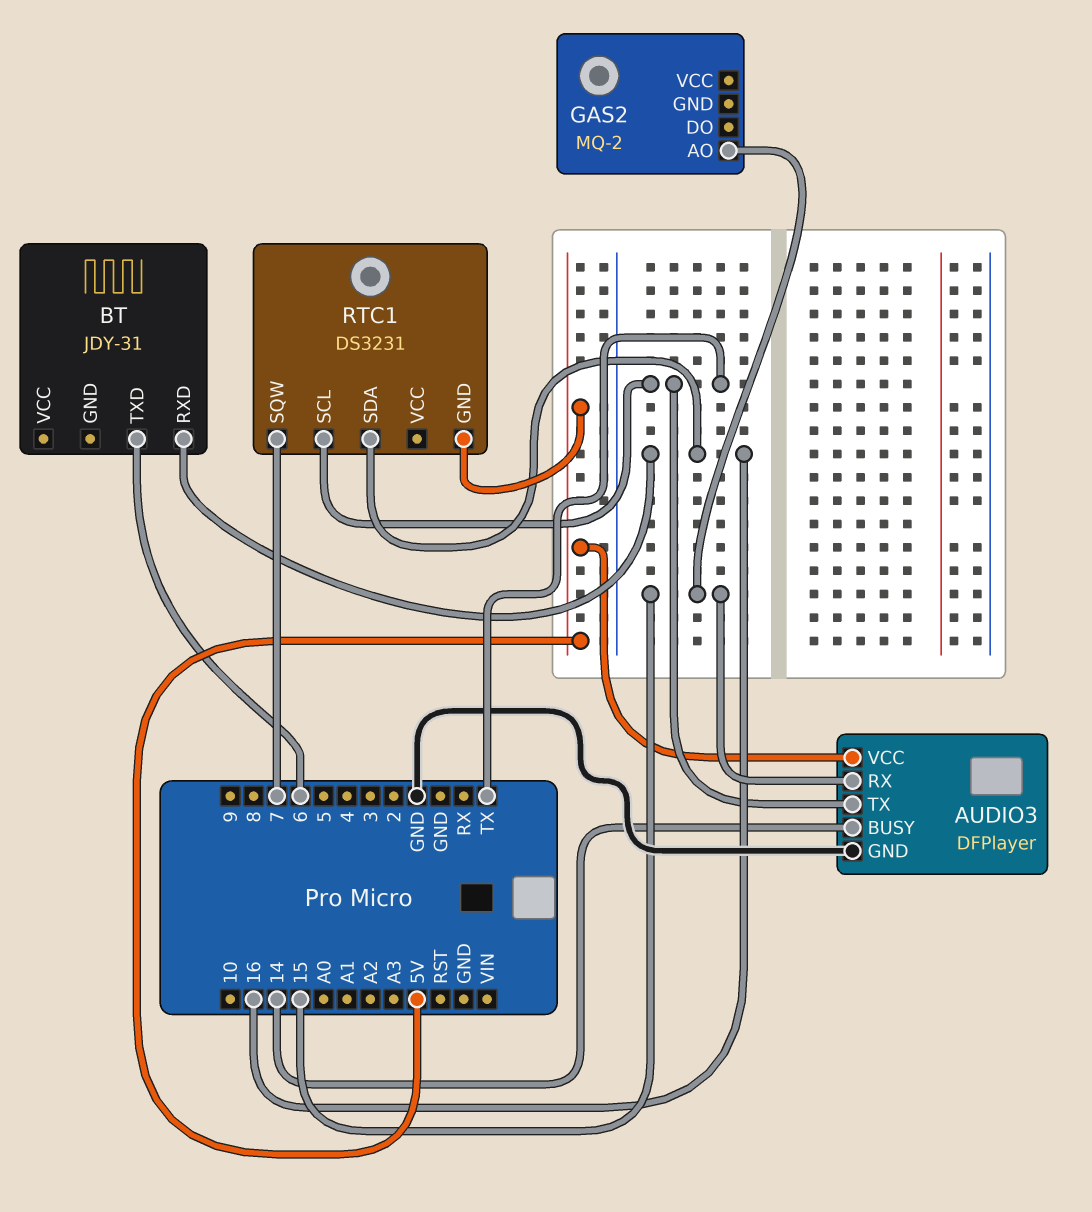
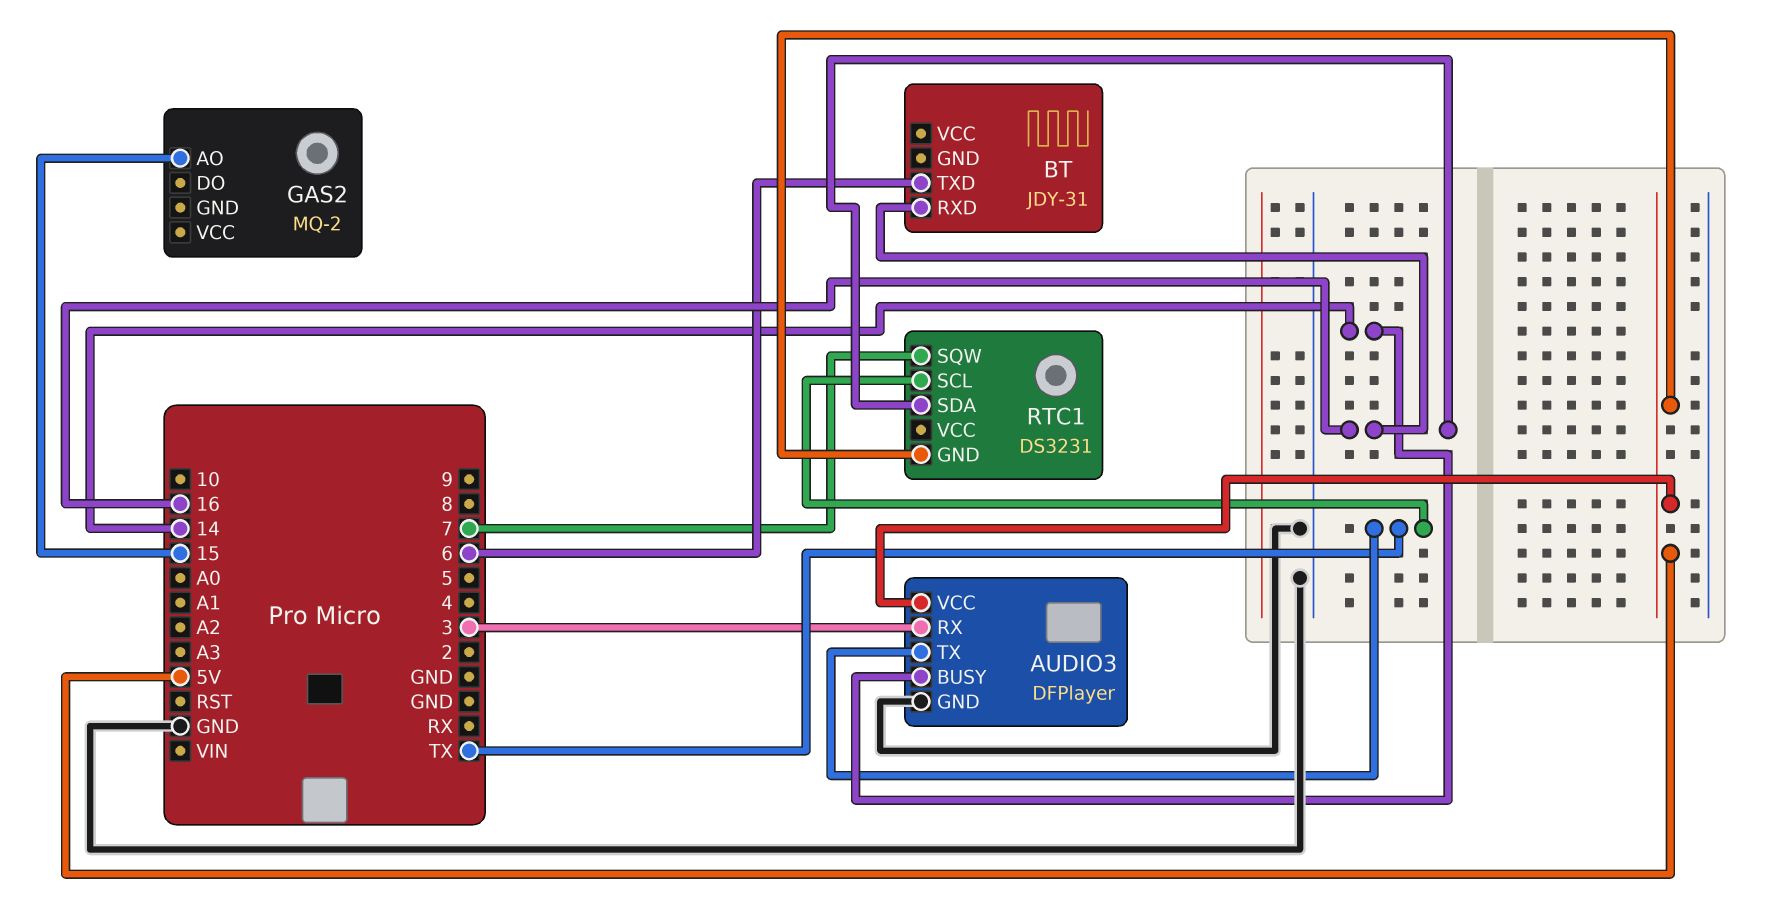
AUDIO3 pin RX: 15 -> 3

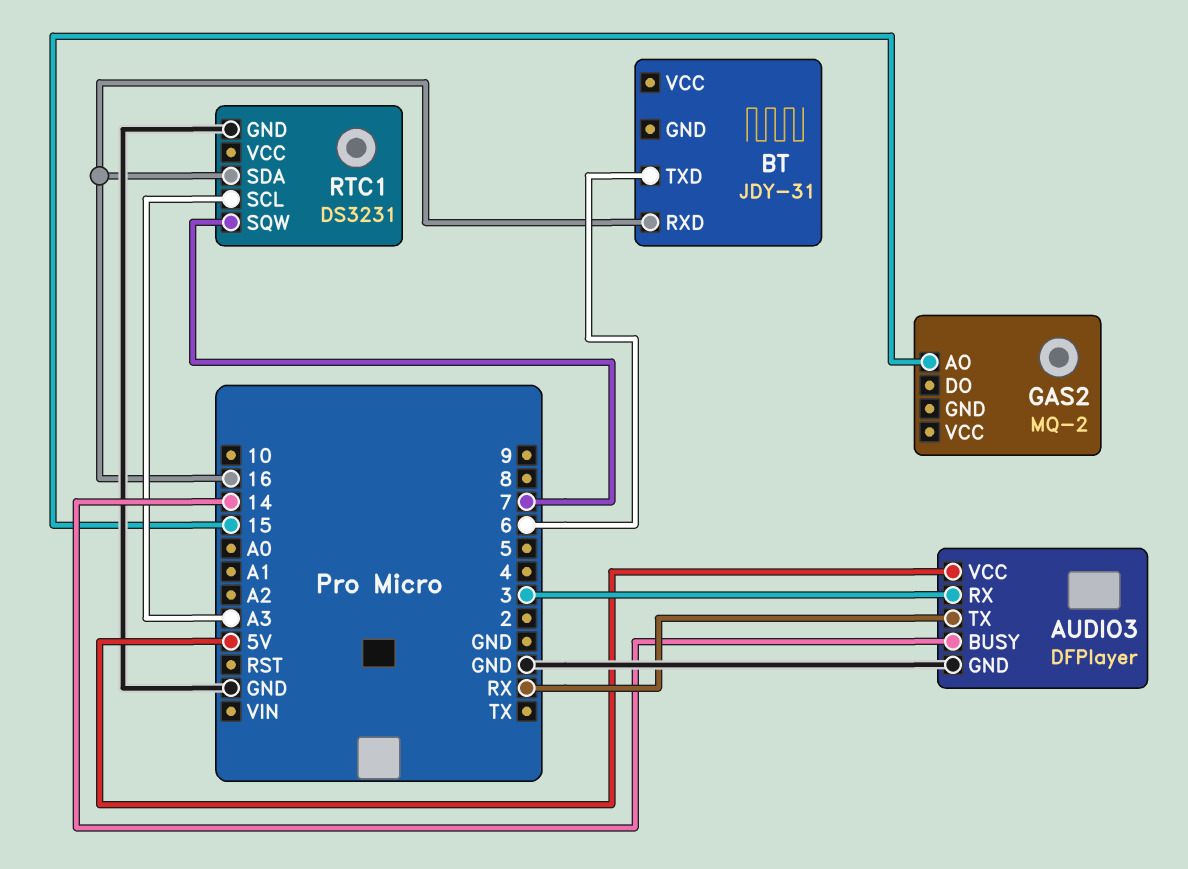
AUDIO3 pin TX: TX -> RX
RTC1 pin GND: 5V -> GND
RTC1 pin SCL: TX -> A3

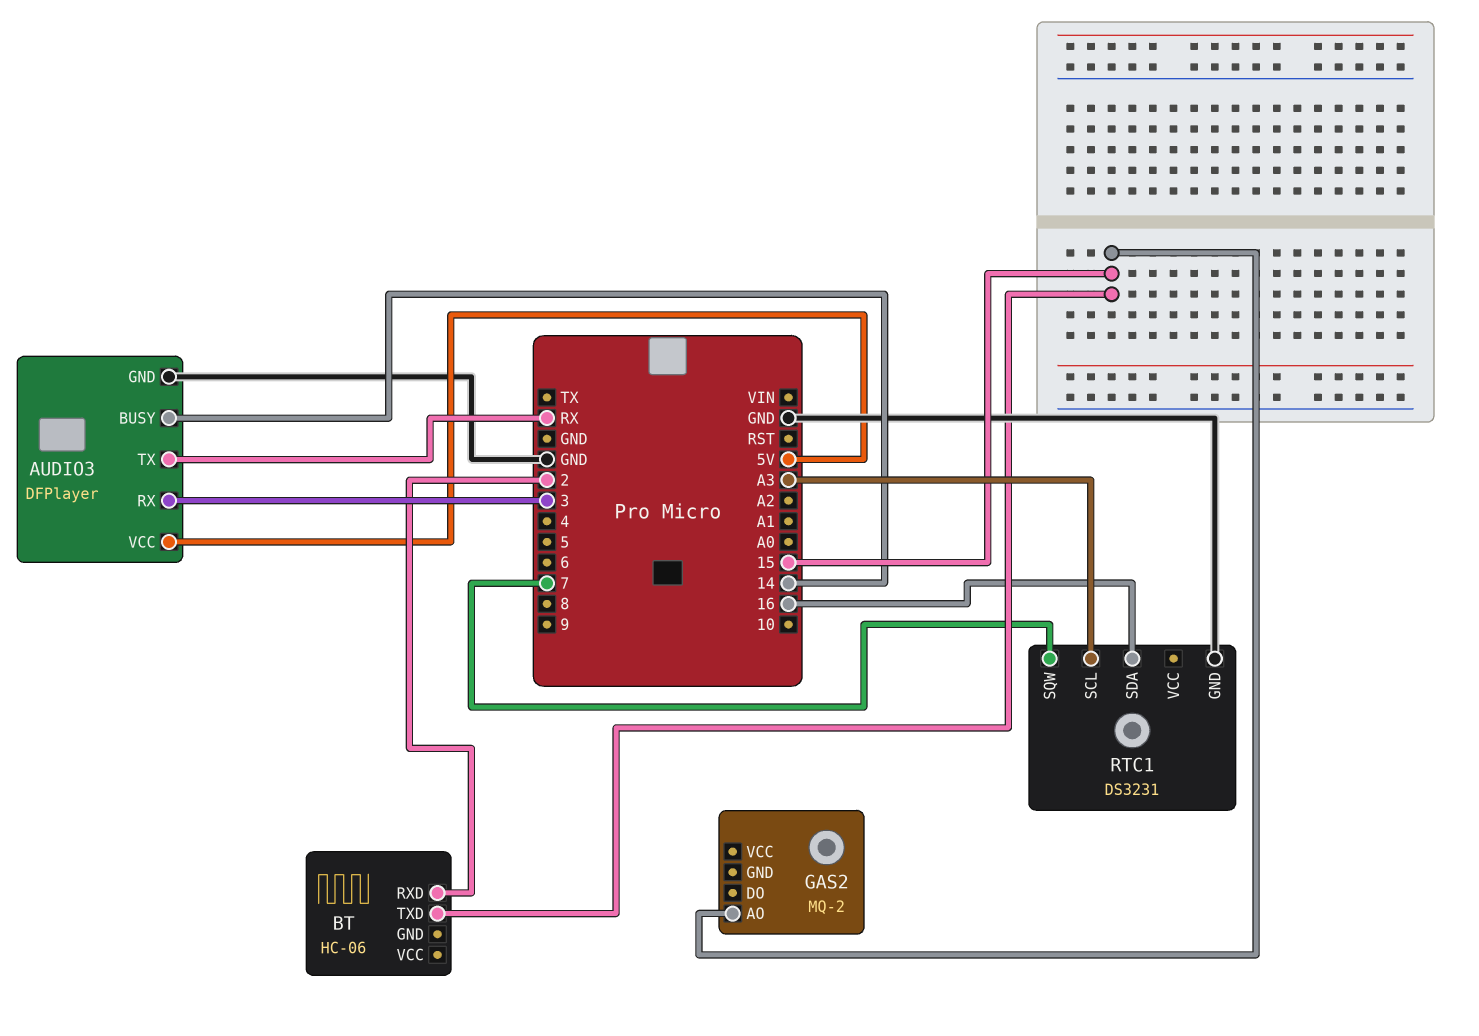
BT: JDY-31 -> HC-06
BT pin RXD: 16 -> 2
BT pin TXD: 6 -> 15

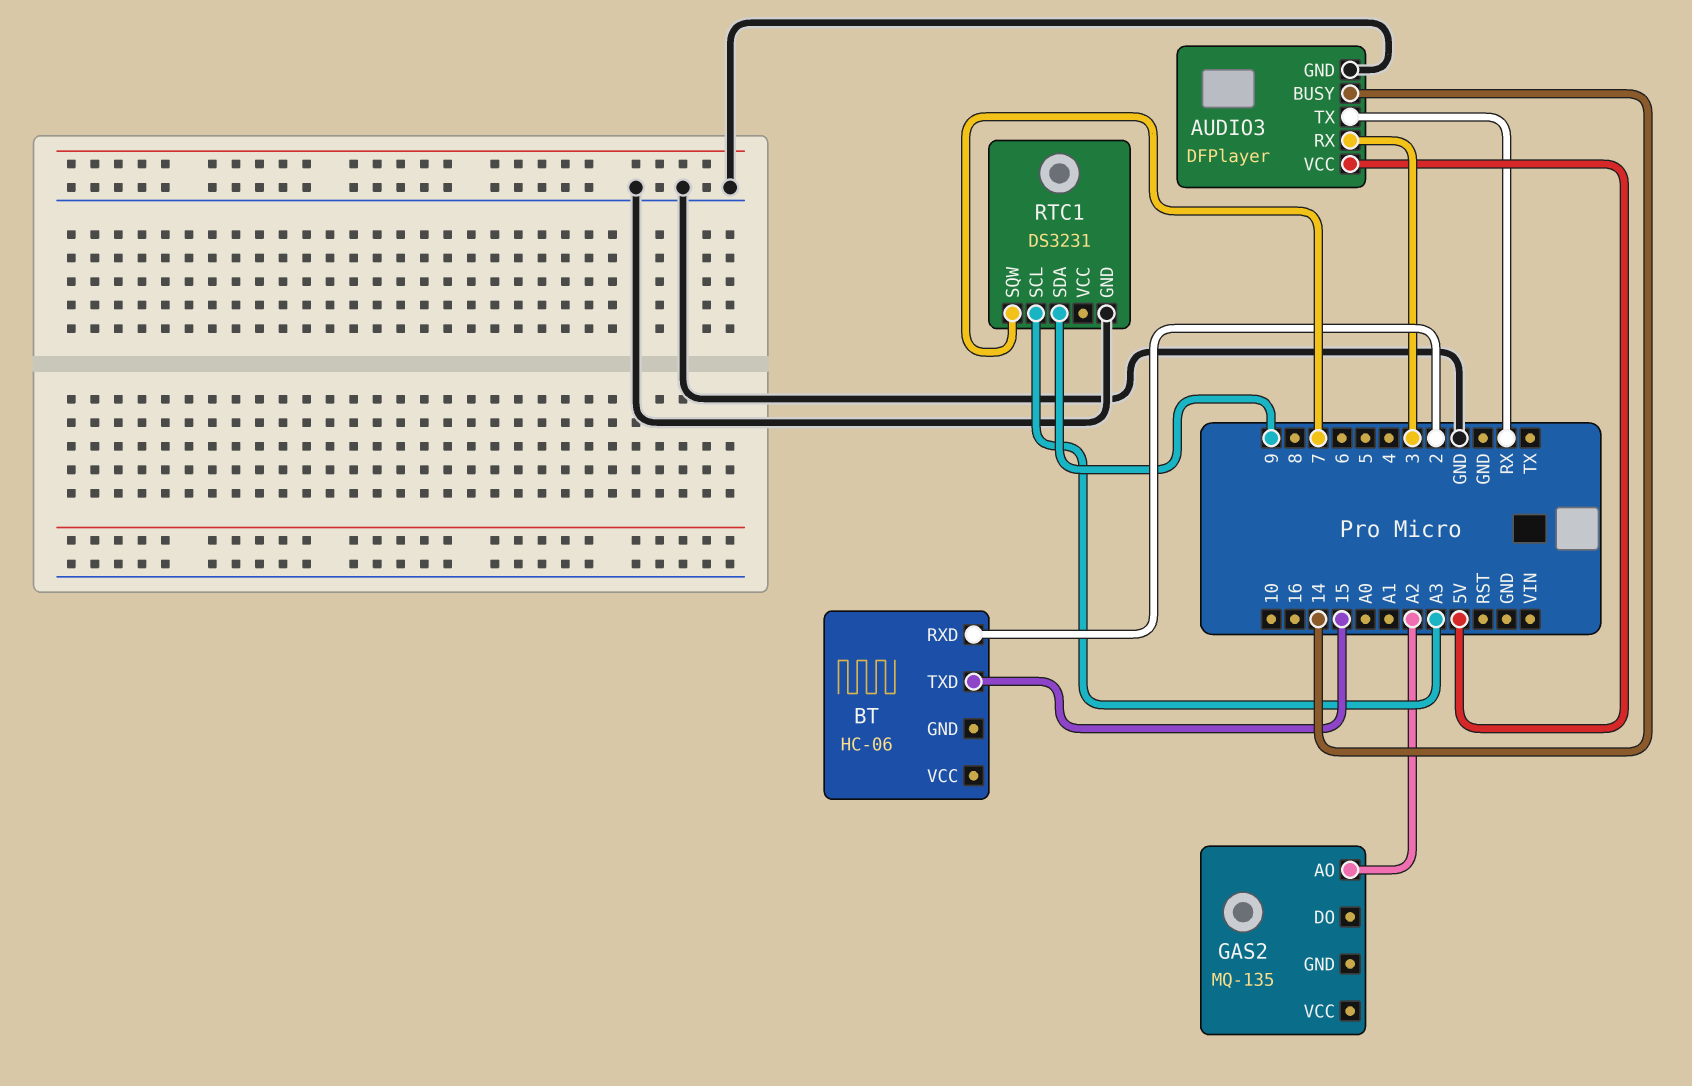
GAS2: MQ-2 -> MQ-135
GAS2 pin AO: 15 -> A2
RTC1 pin SDA: 16 -> 9

